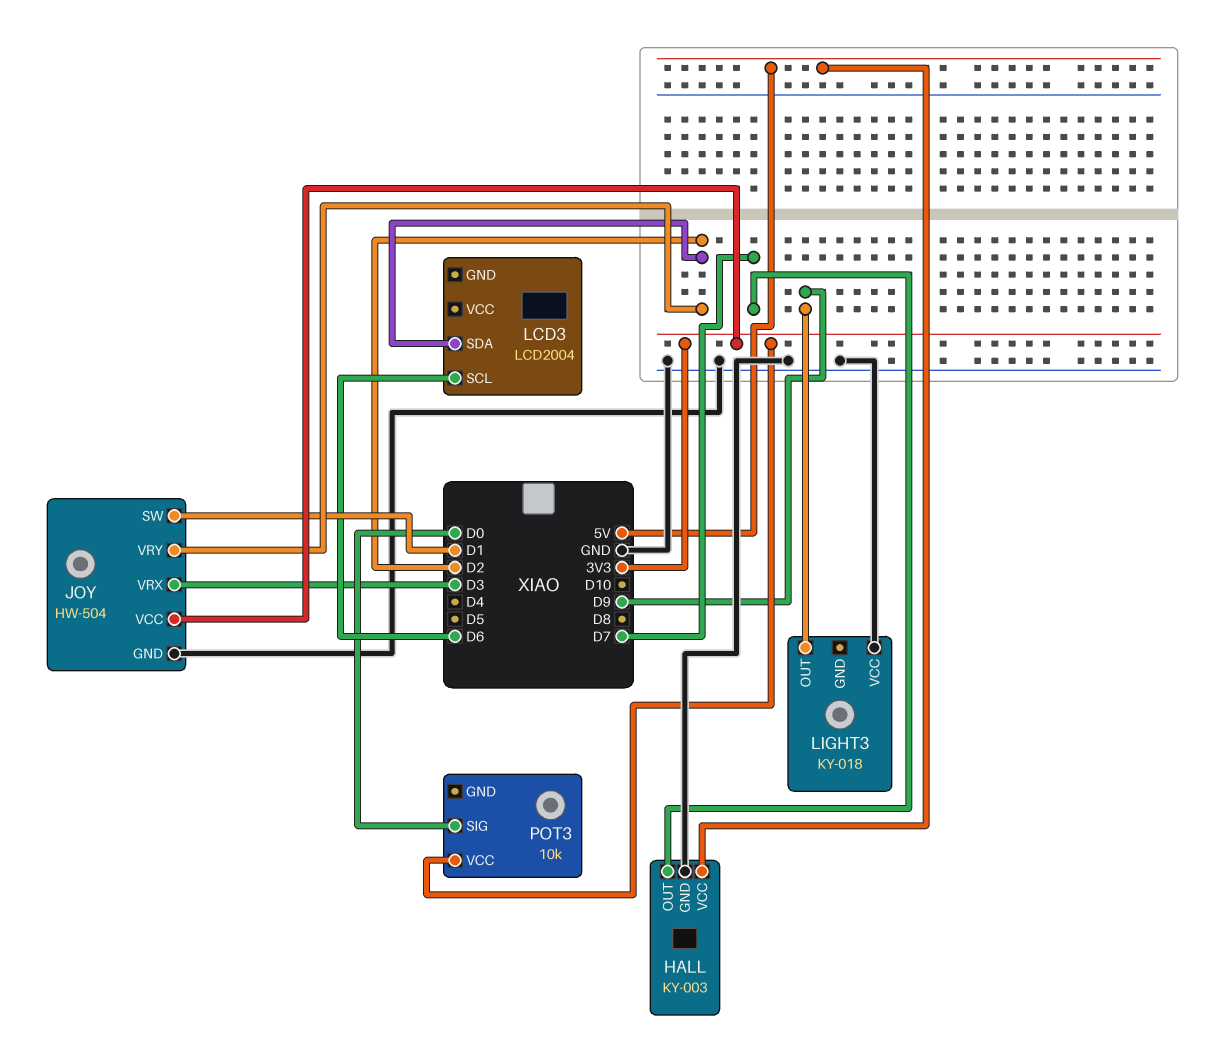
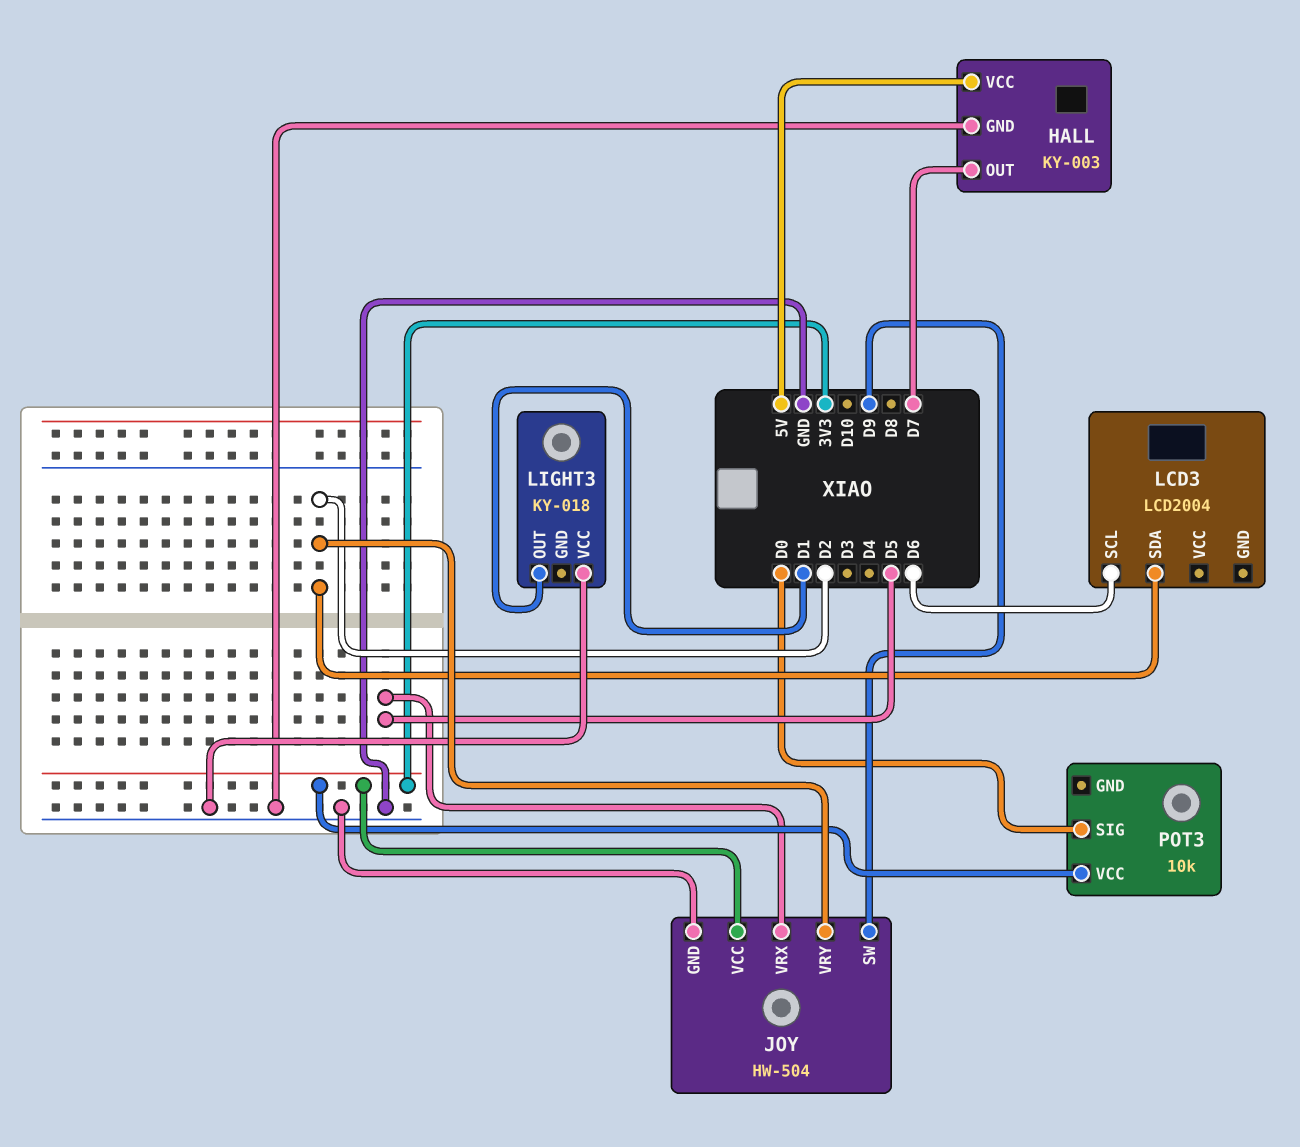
JOY pin SW: D1 -> D9
JOY pin VRX: D3 -> D5
LIGHT3 pin OUT: D9 -> D1

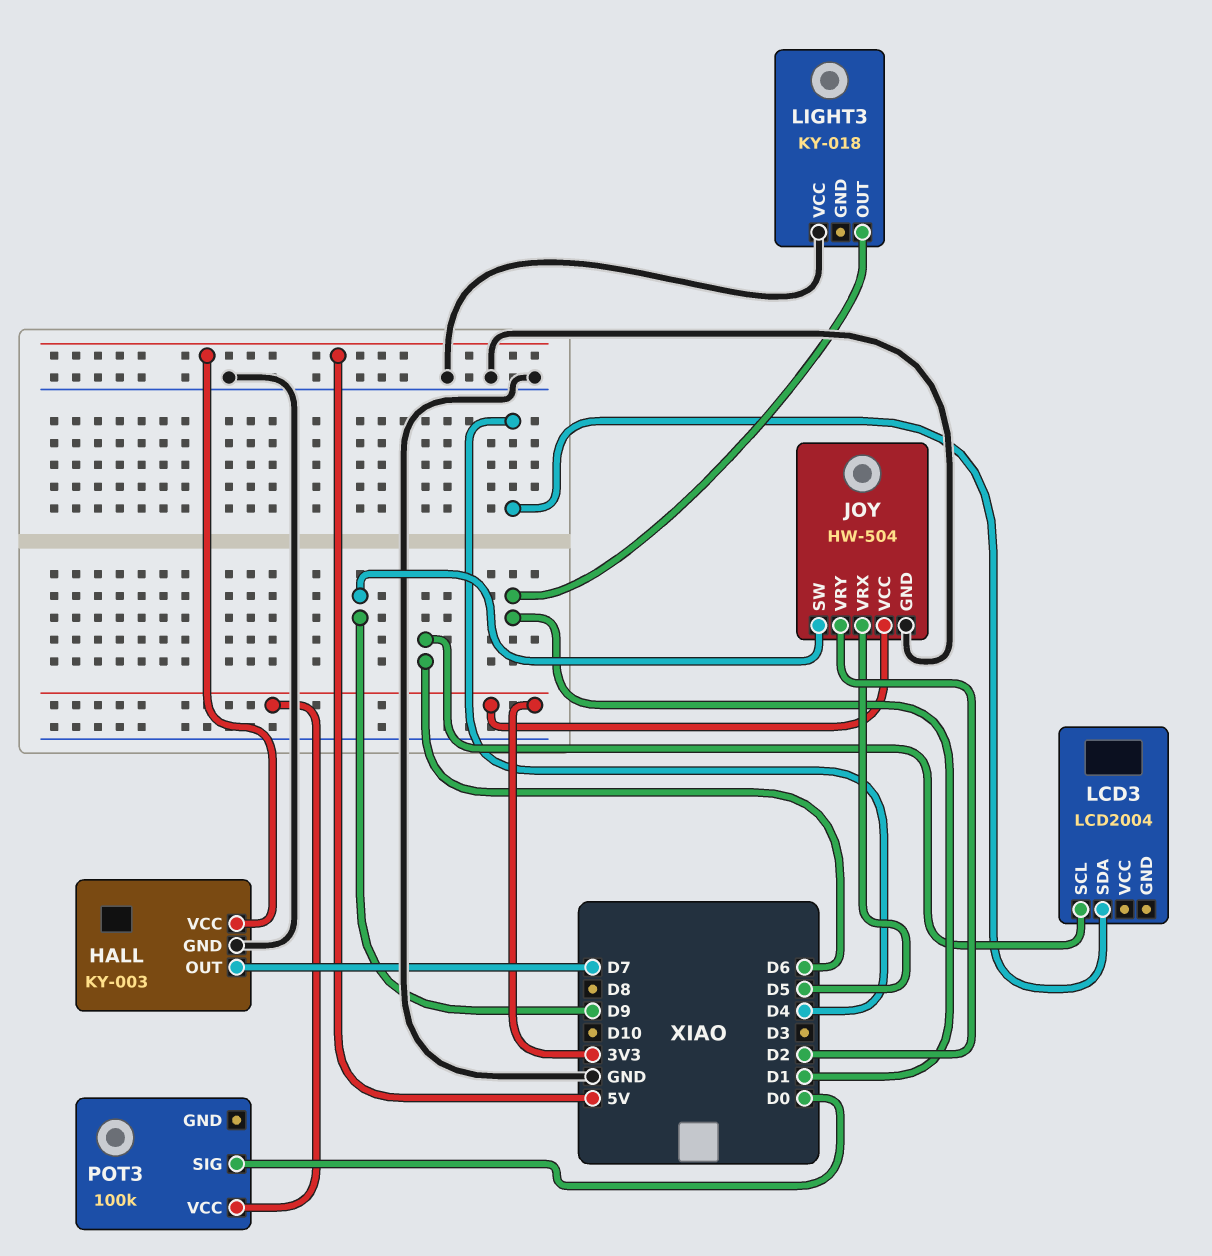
LCD3 pin SDA: D2 -> D4
POT3: 10k -> 100k

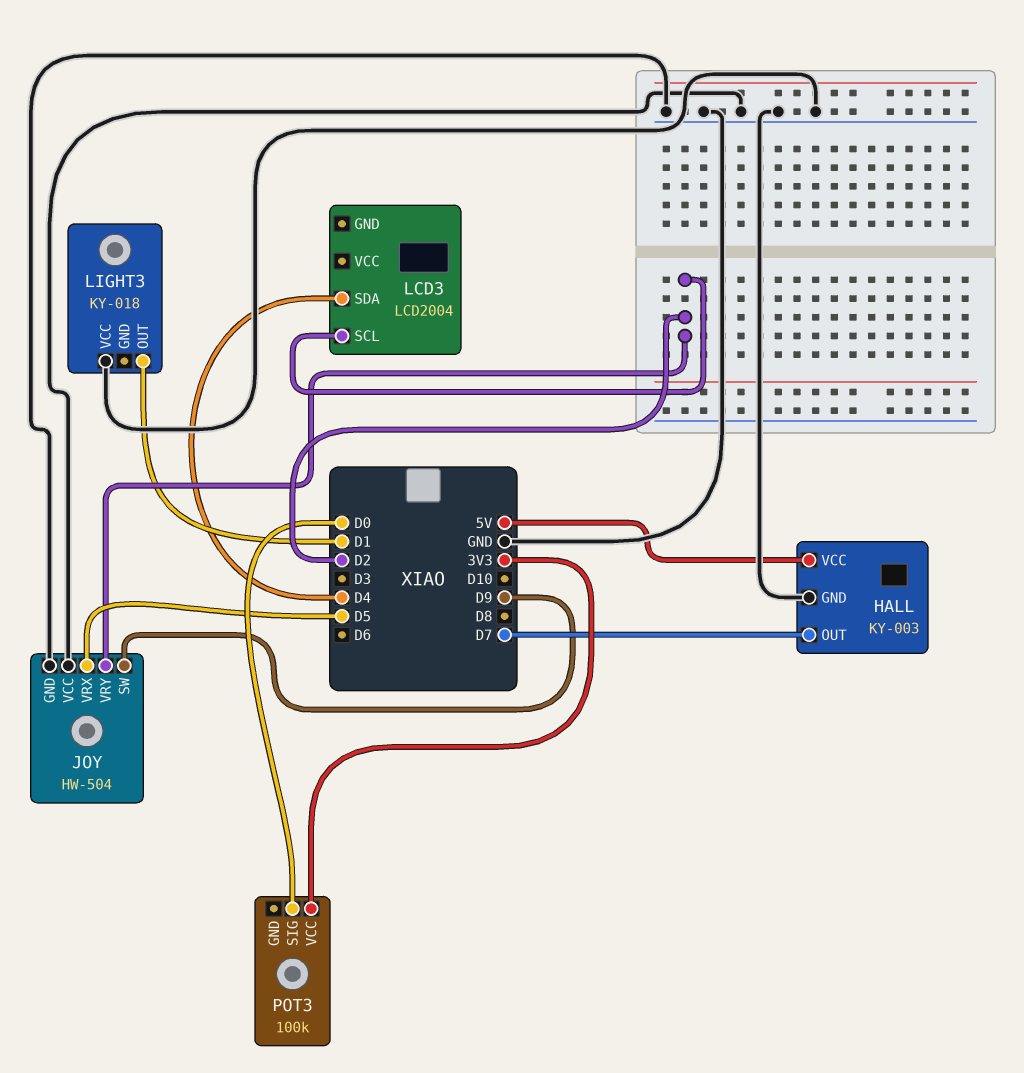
JOY pin VCC: 3V3 -> GND
LCD3 pin SCL: D6 -> D2

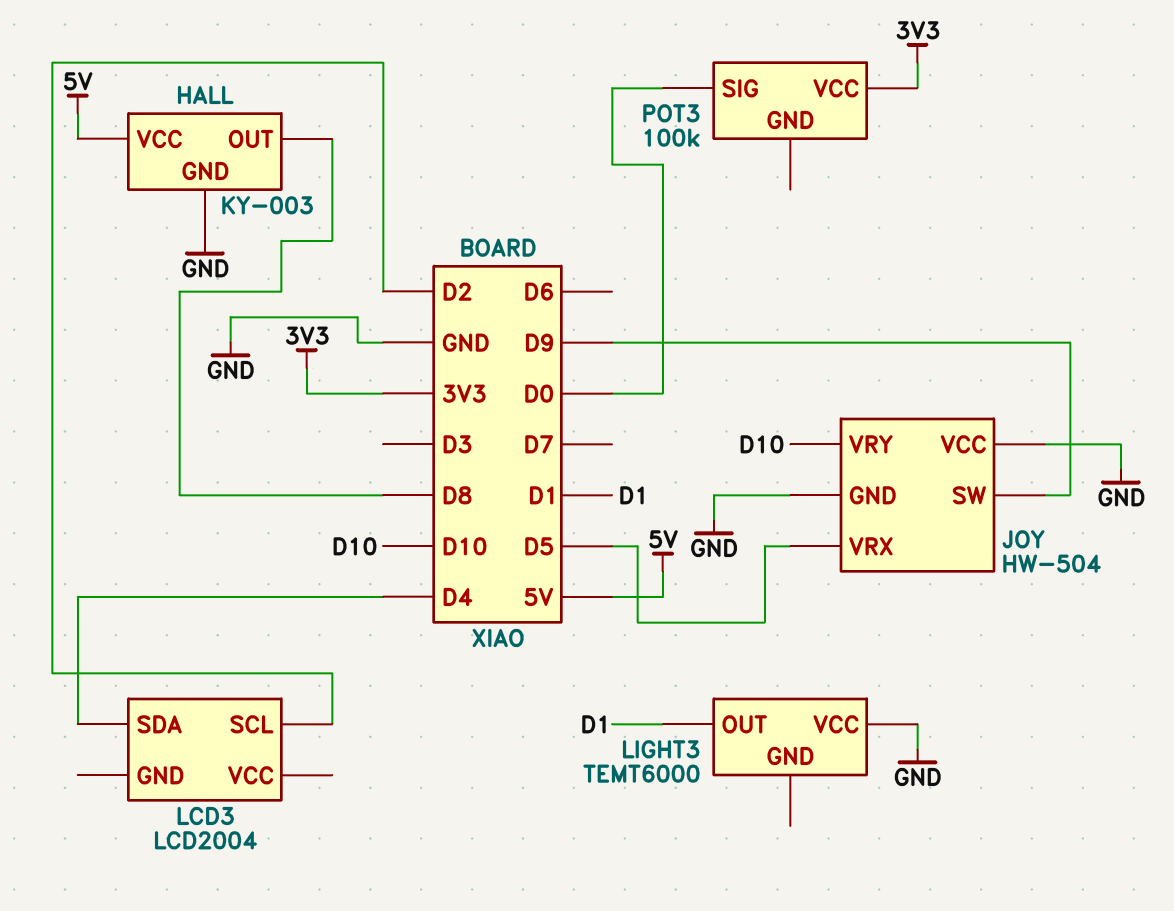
HALL pin OUT: D7 -> D8
JOY pin VRY: D2 -> D10
LIGHT3: KY-018 -> TEMT6000

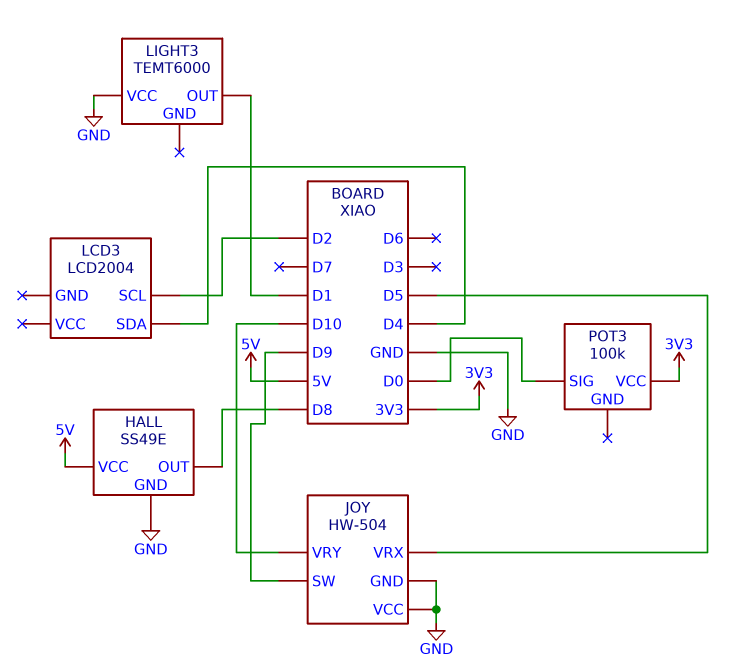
HALL: KY-003 -> SS49E

